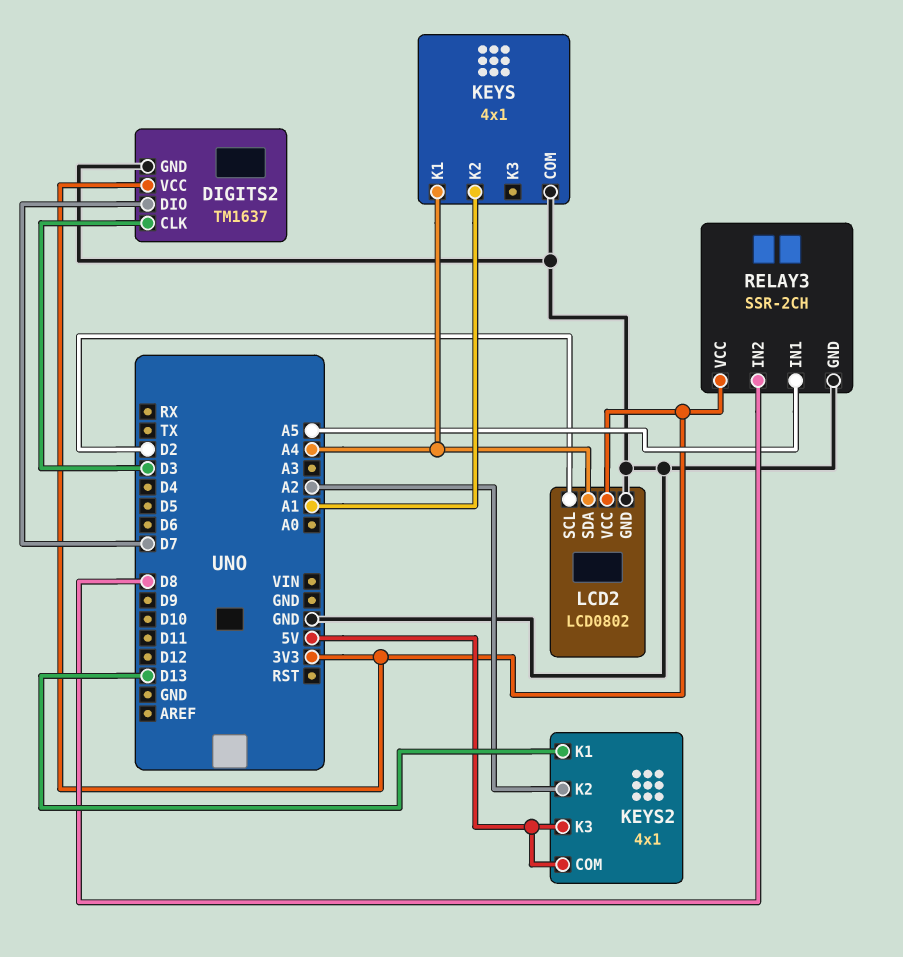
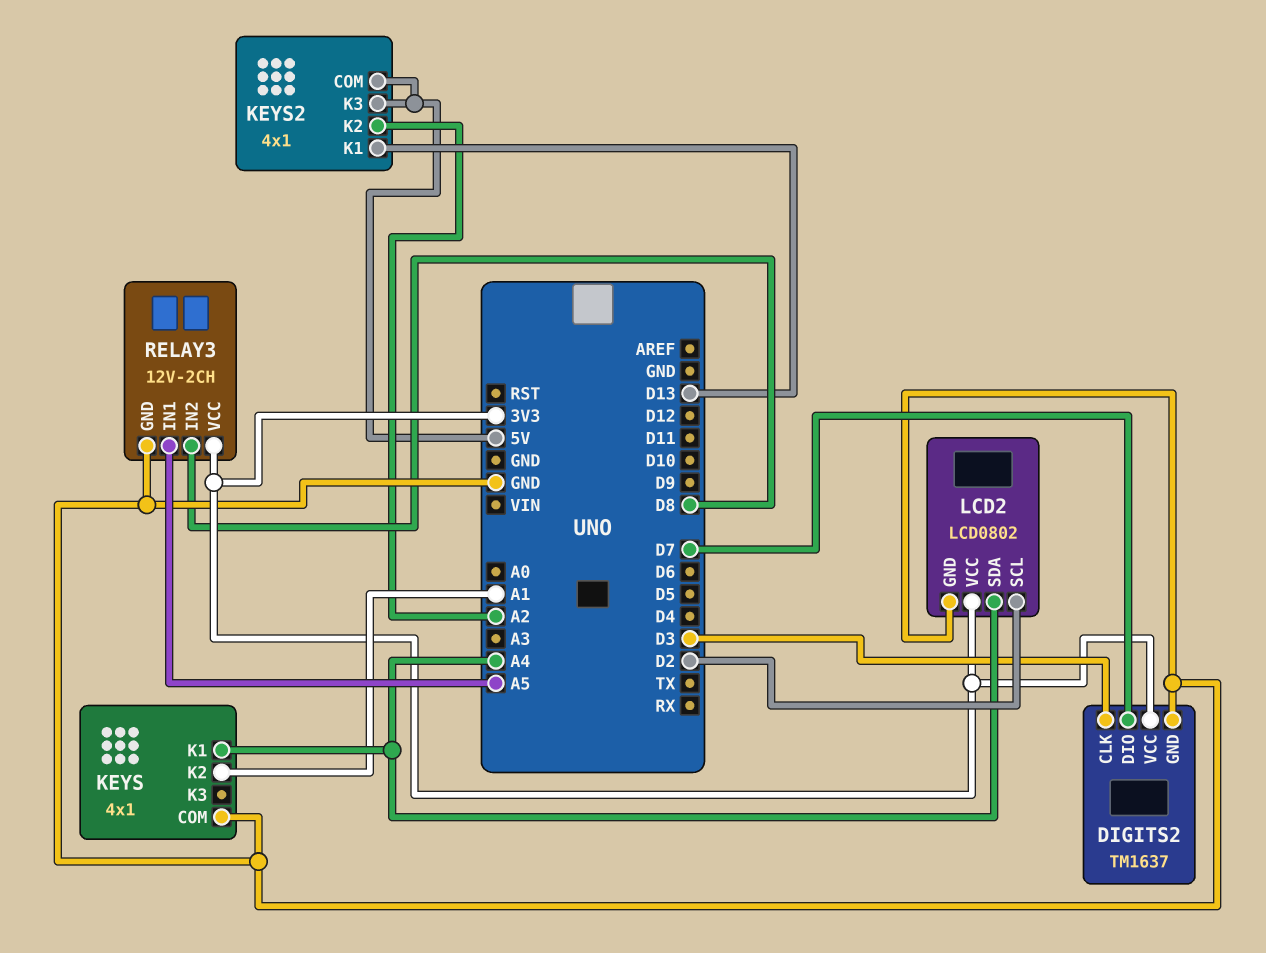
RELAY3: SSR-2CH -> 12V-2CH

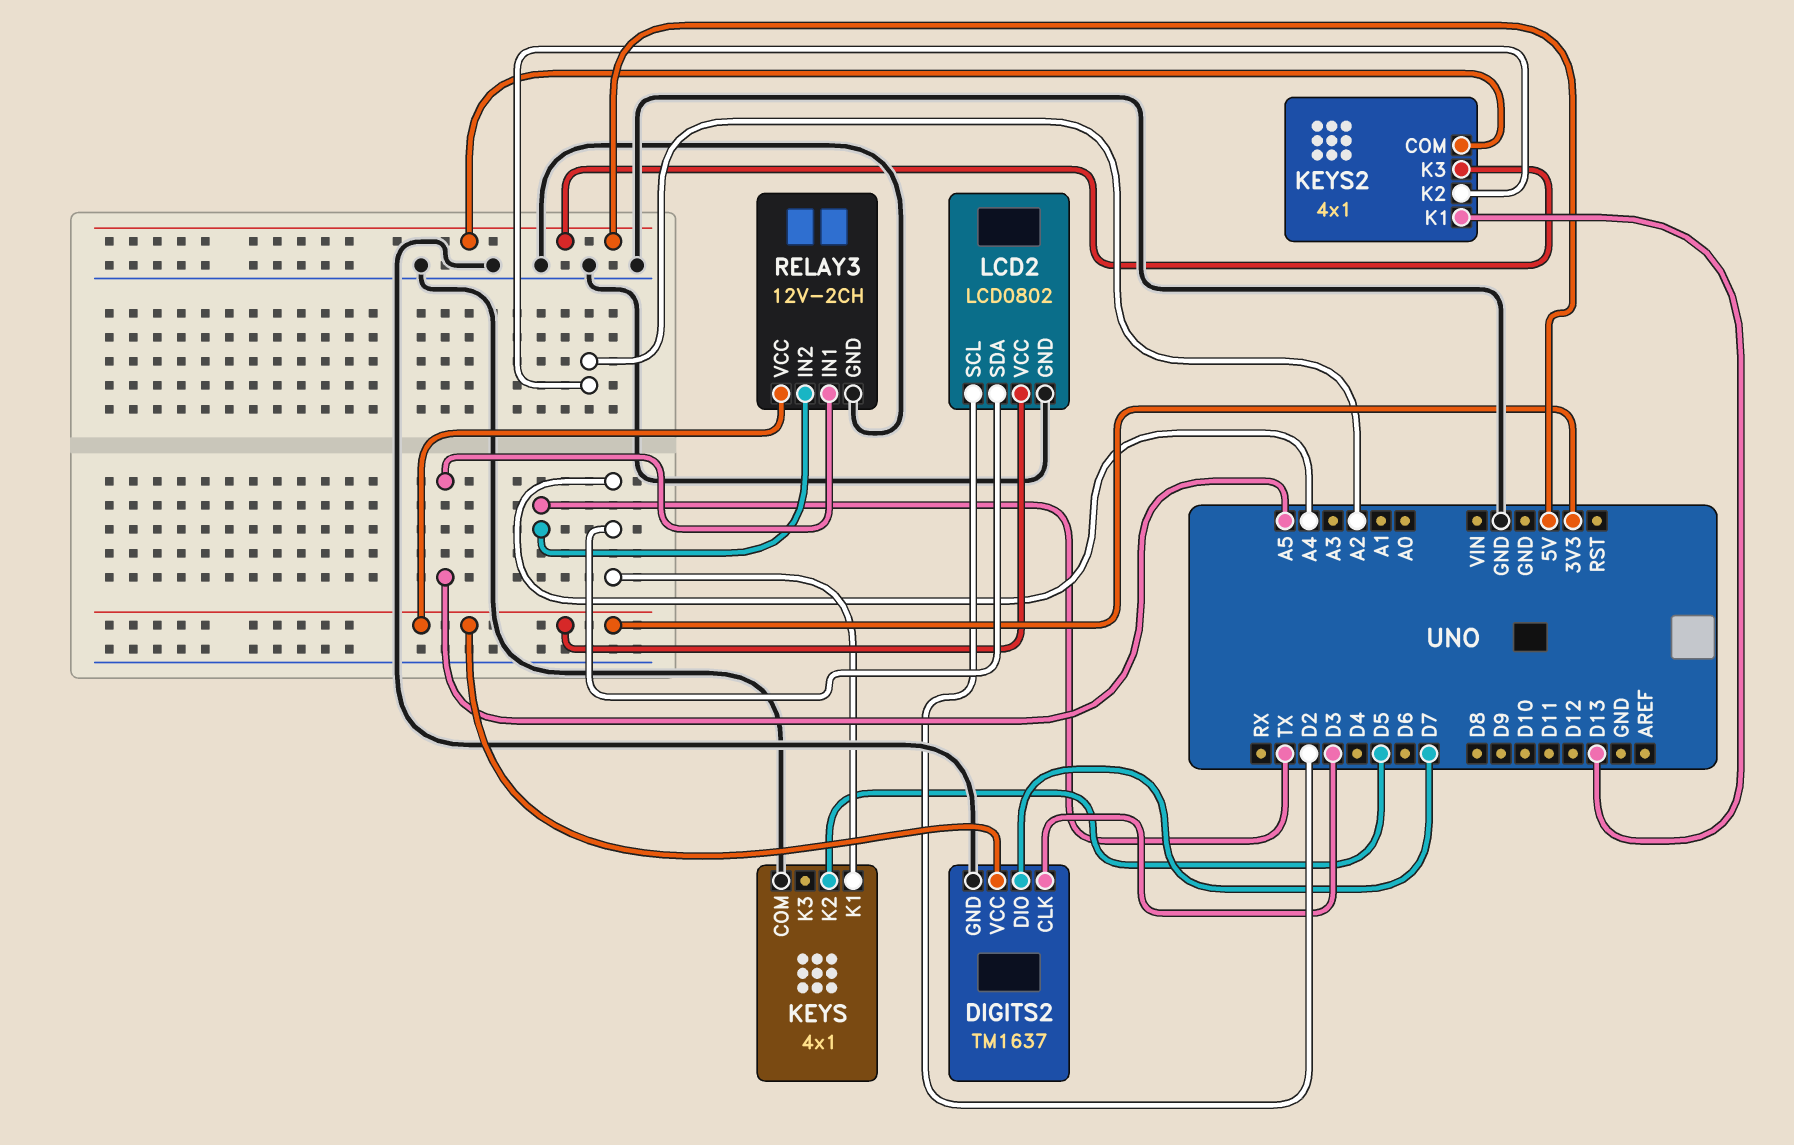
KEYS pin K2: A1 -> D5
RELAY3 pin IN2: D8 -> TX

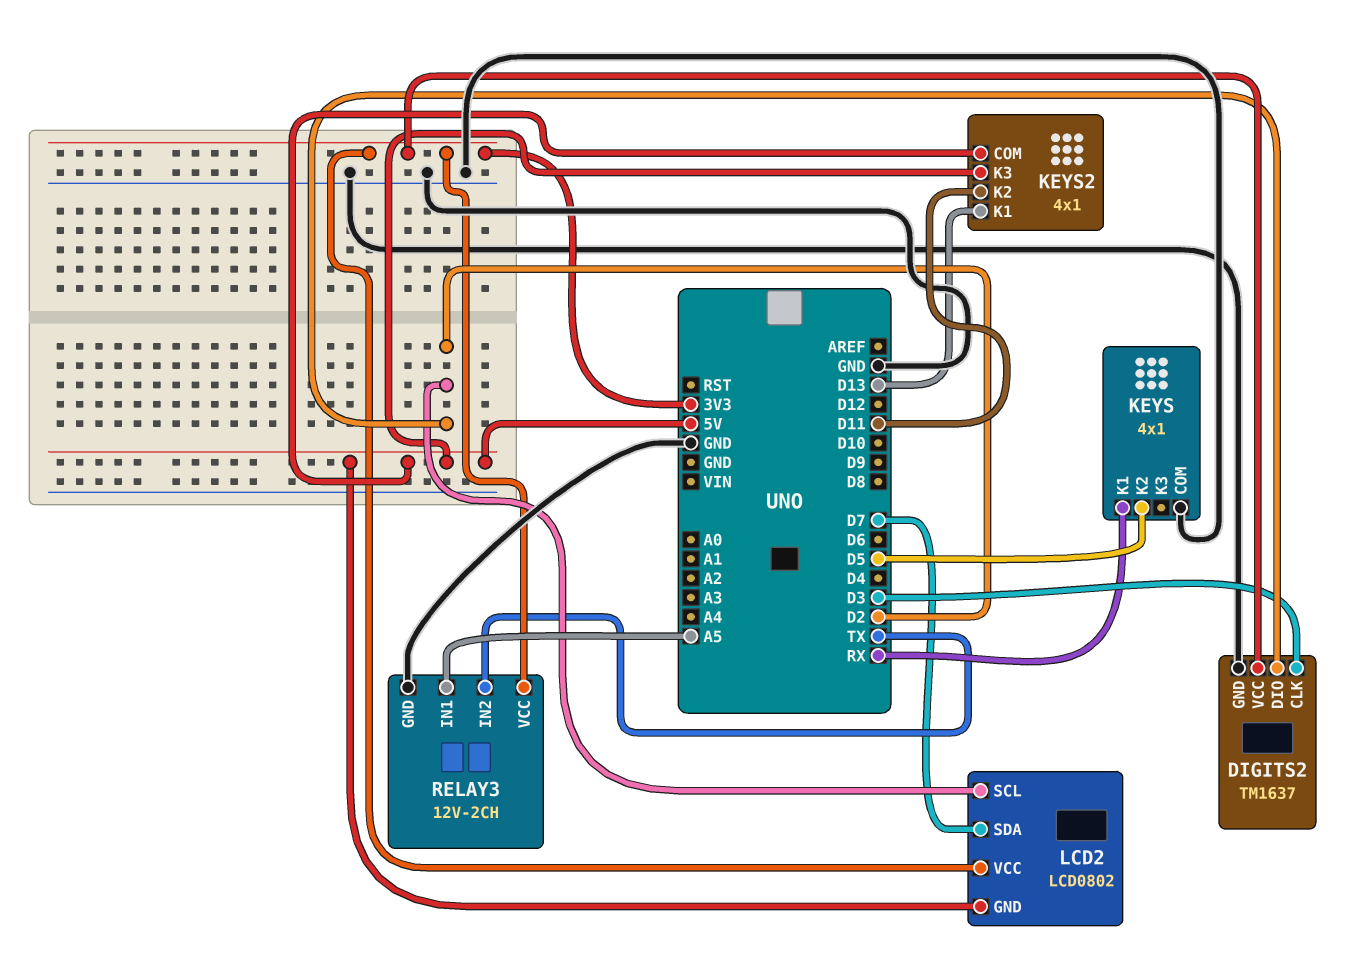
DIGITS2 pin DIO: D7 -> D2
KEYS pin K1: A4 -> RX
KEYS2 pin K2: A2 -> D11
LCD2 pin GND: GND -> 5V
LCD2 pin SDA: A4 -> D7

